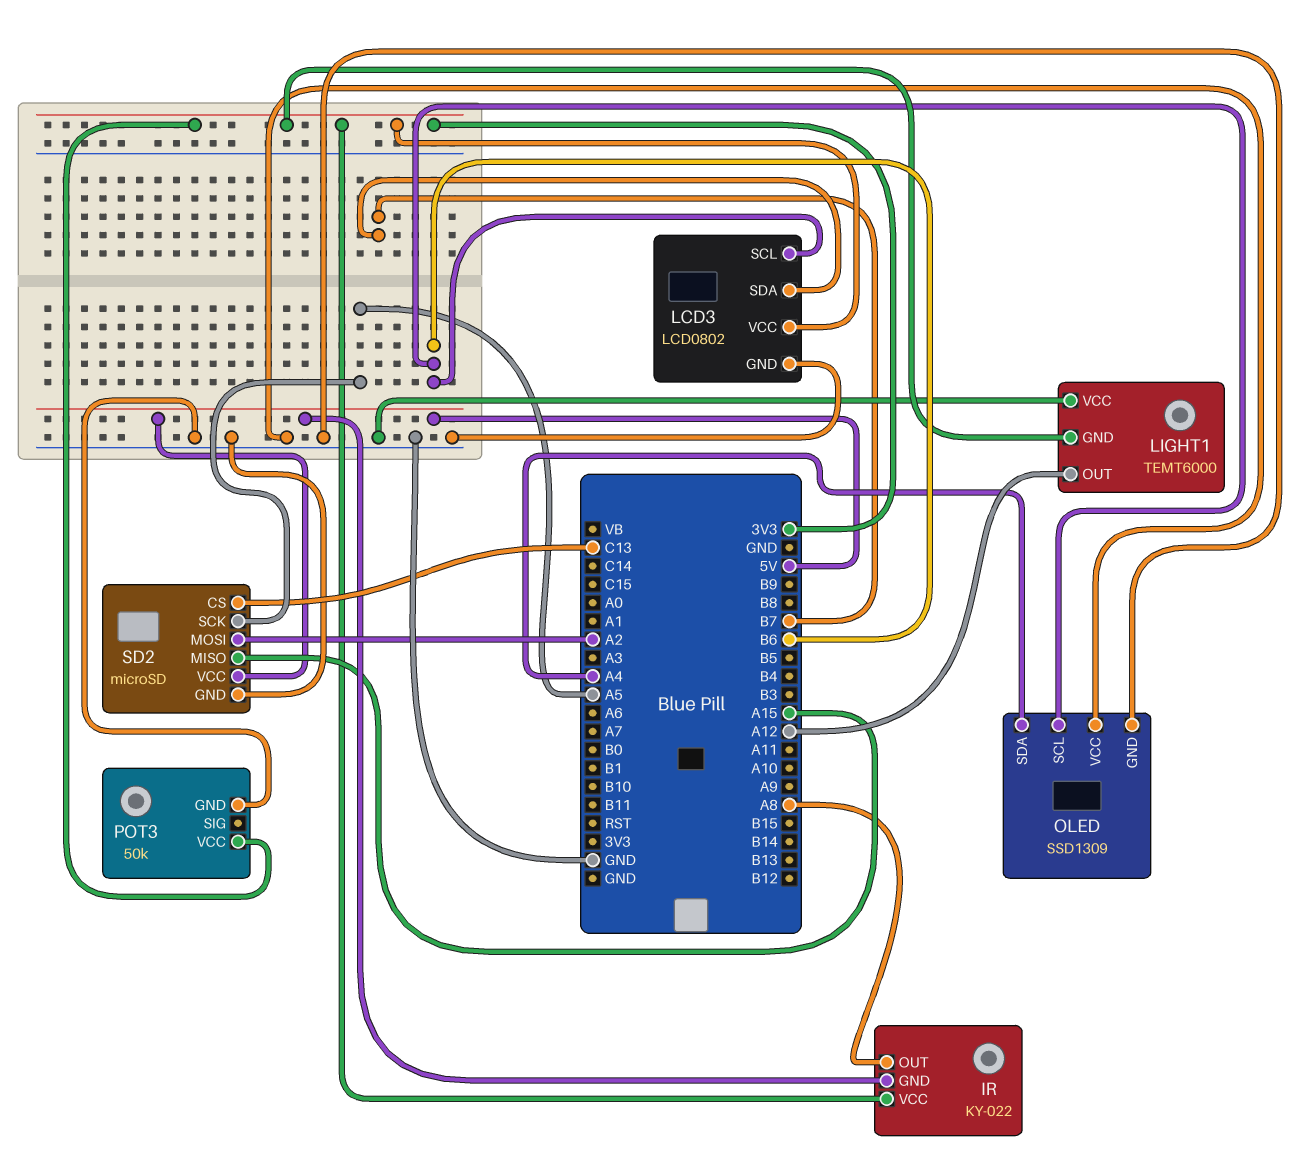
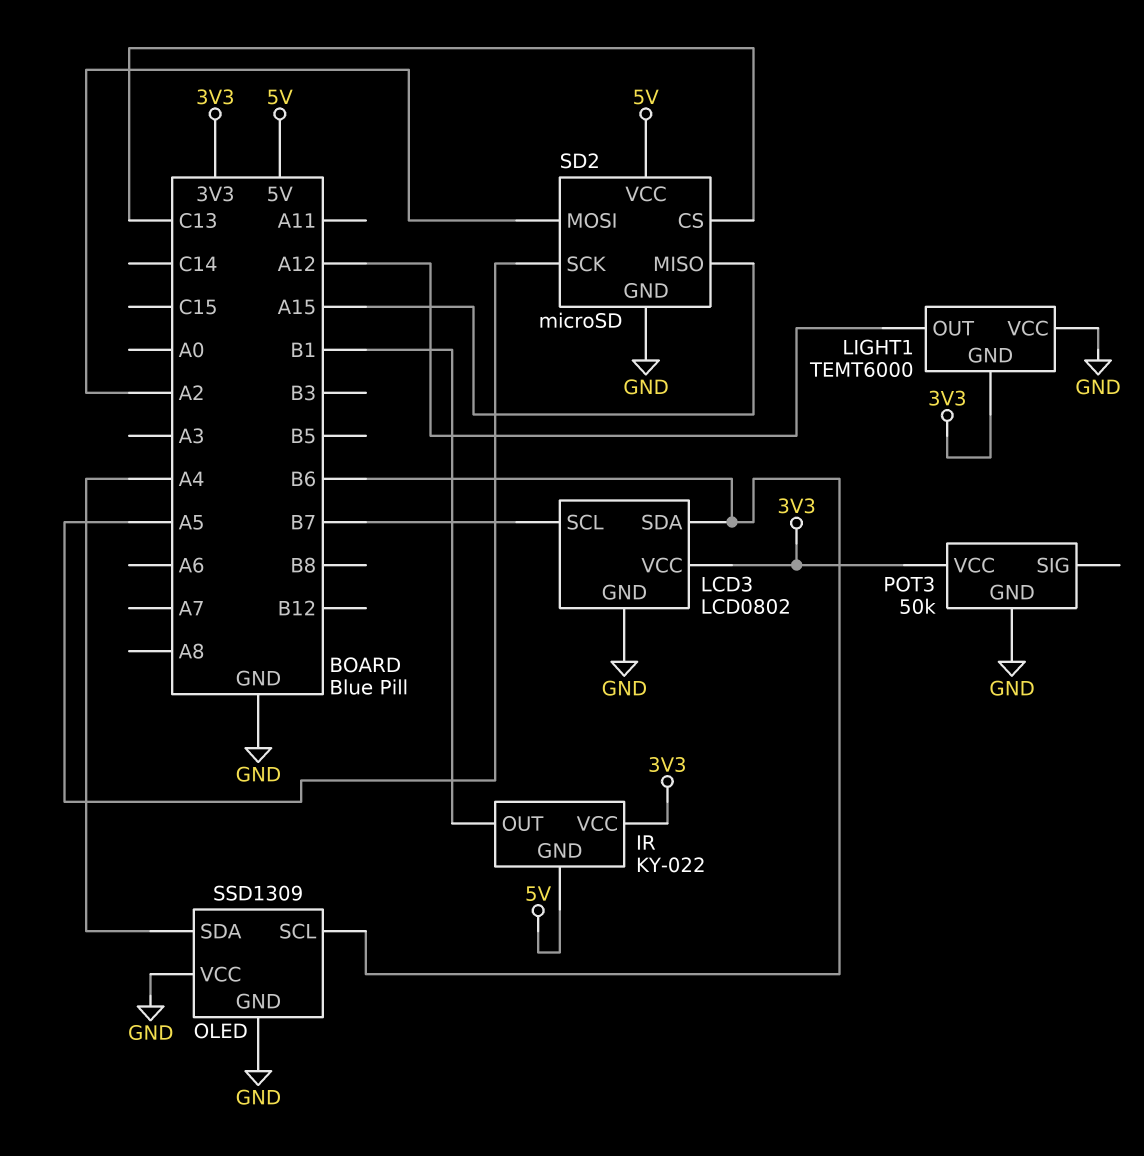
IR pin OUT: A8 -> B1
LCD3 pin SCL: B6 -> B7
LCD3 pin SDA: B7 -> B6

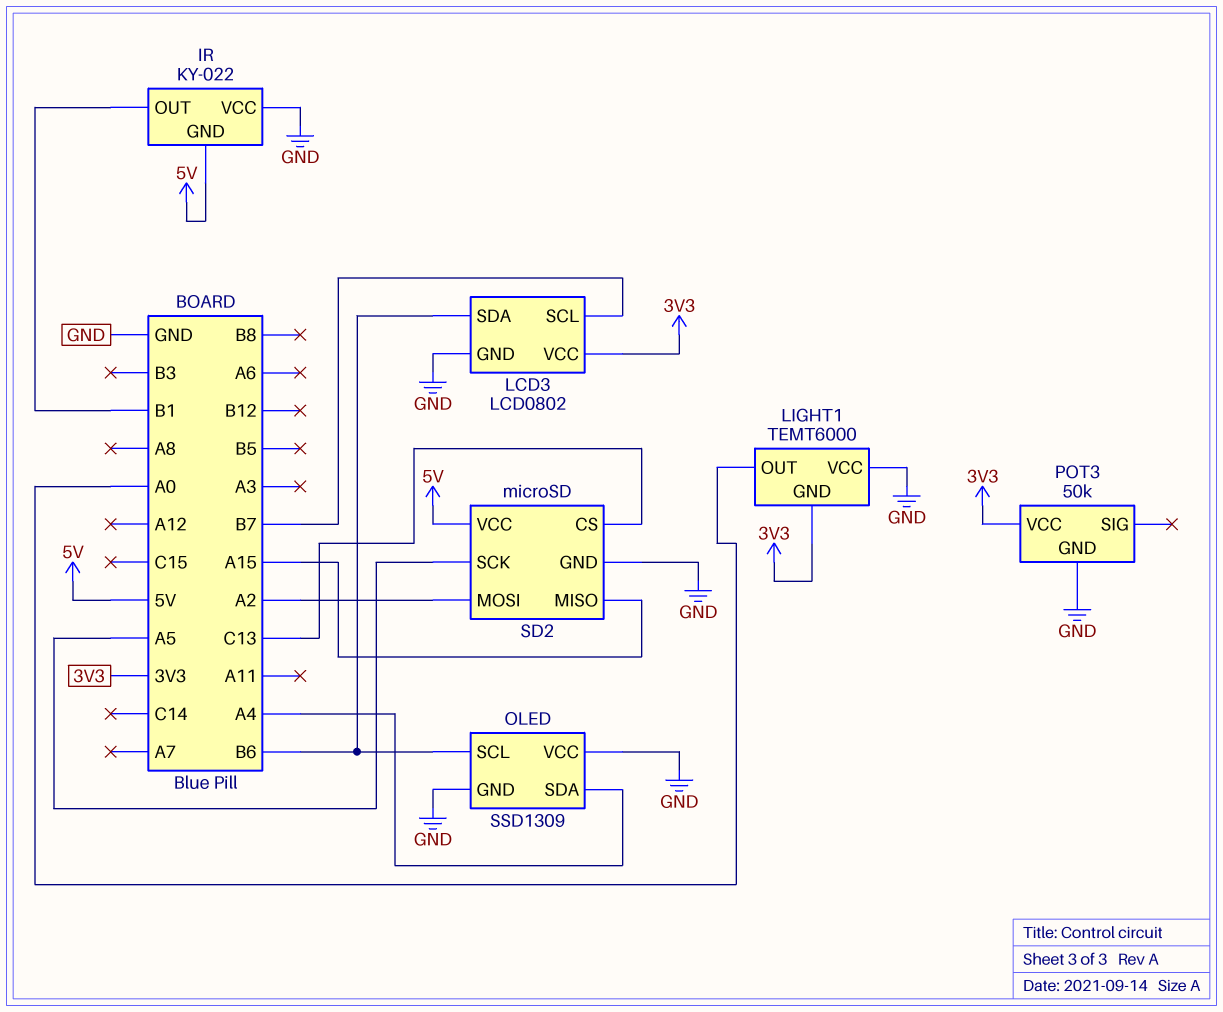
IR pin VCC: 3V3 -> GND
LIGHT1 pin OUT: A12 -> A0

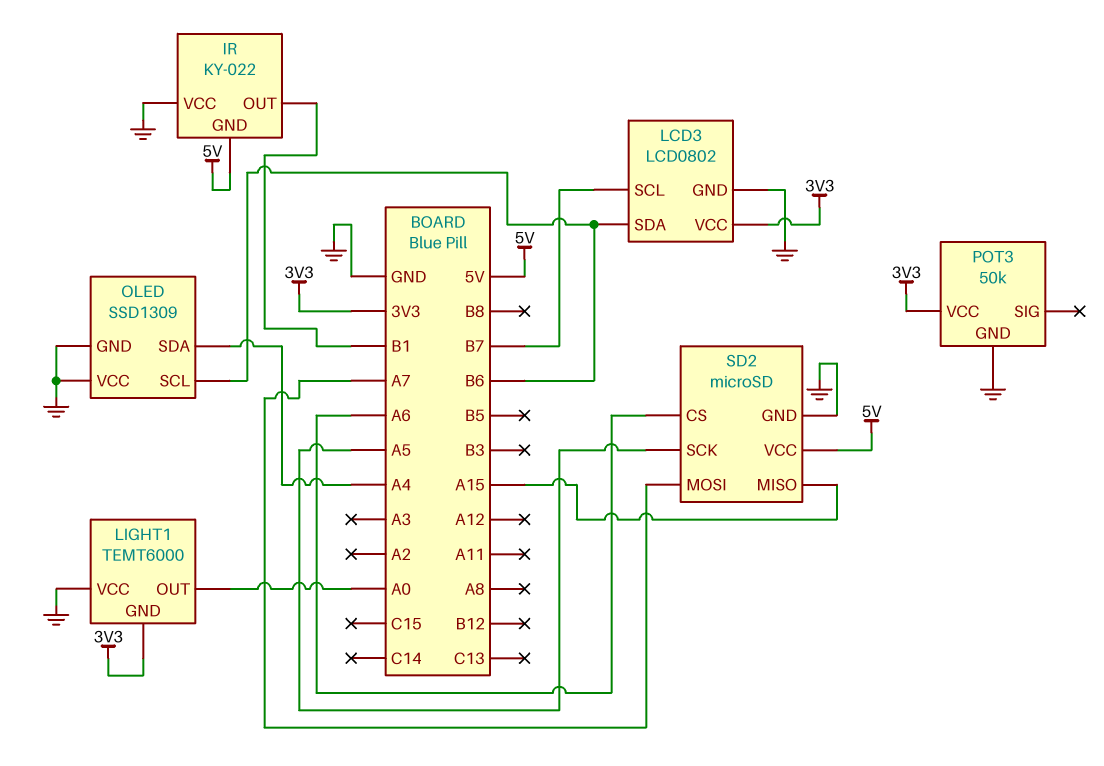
SD2 pin CS: C13 -> A6
SD2 pin MOSI: A2 -> A7

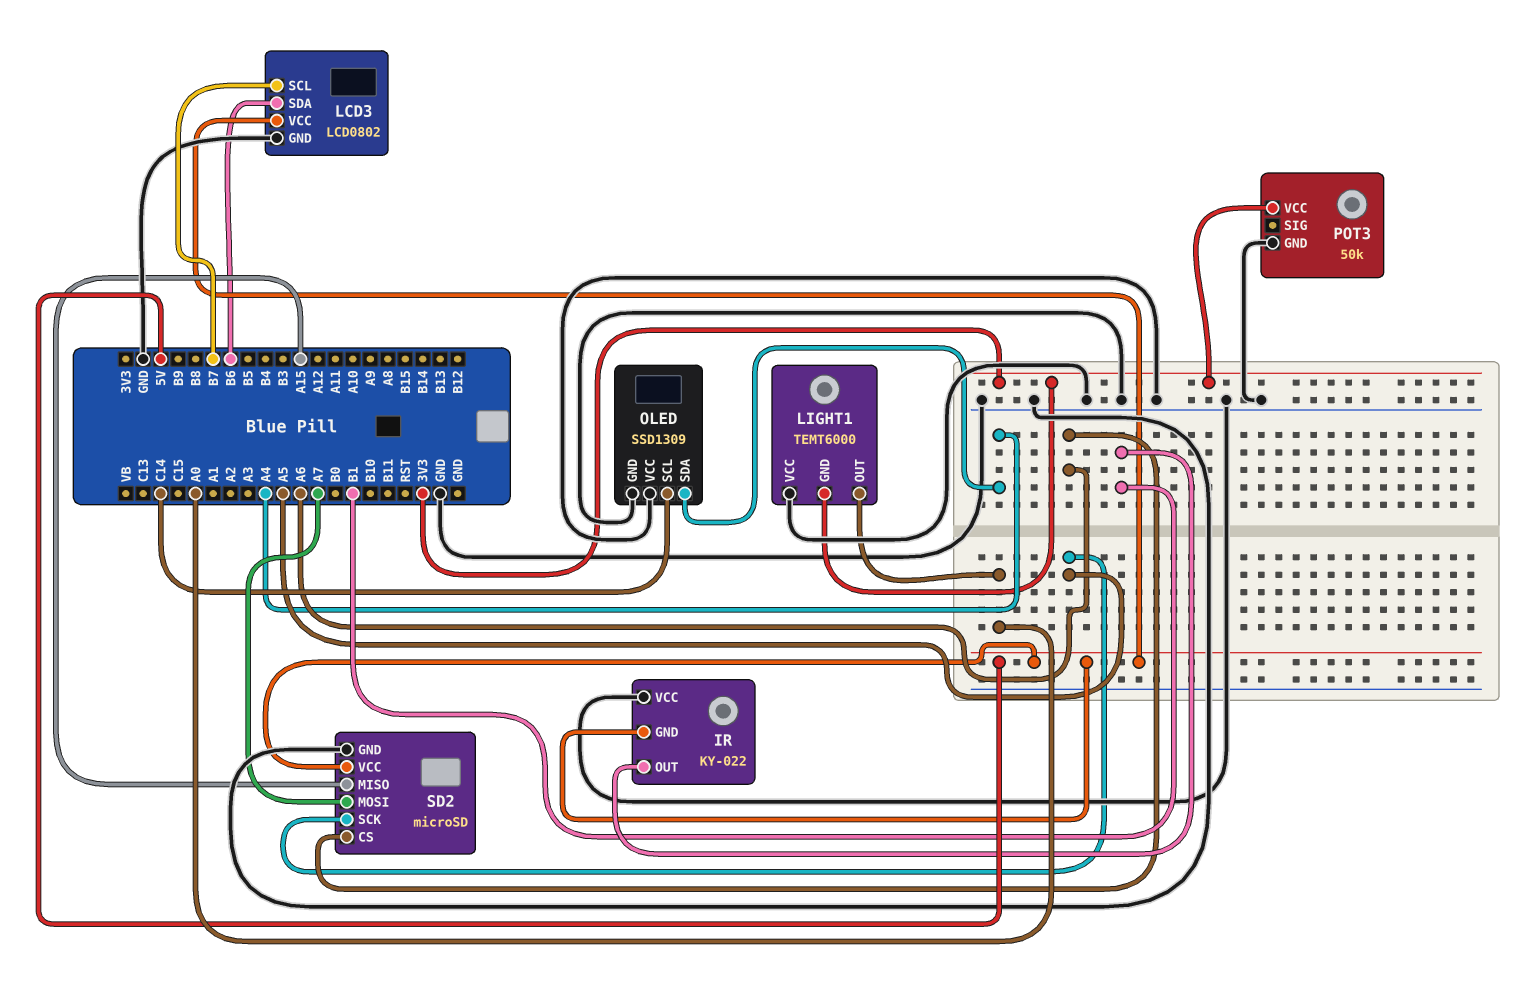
LCD3 pin VCC: 3V3 -> 5V
OLED pin SCL: B6 -> C14

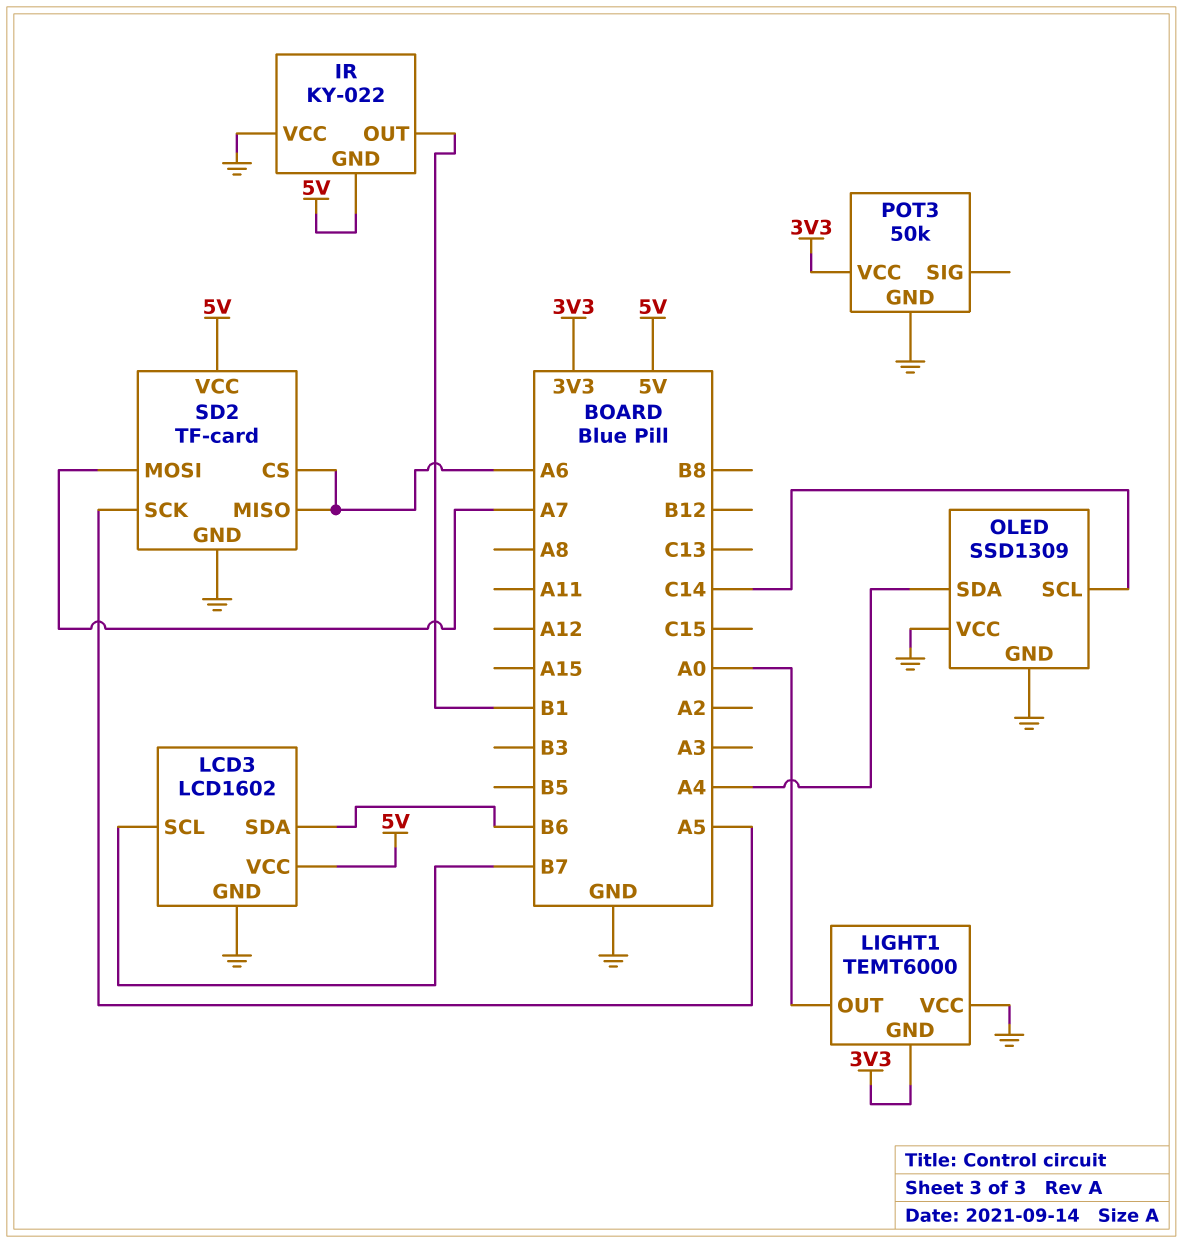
LCD3: LCD0802 -> LCD1602
SD2: microSD -> TF-card
SD2 pin MISO: A15 -> A6

